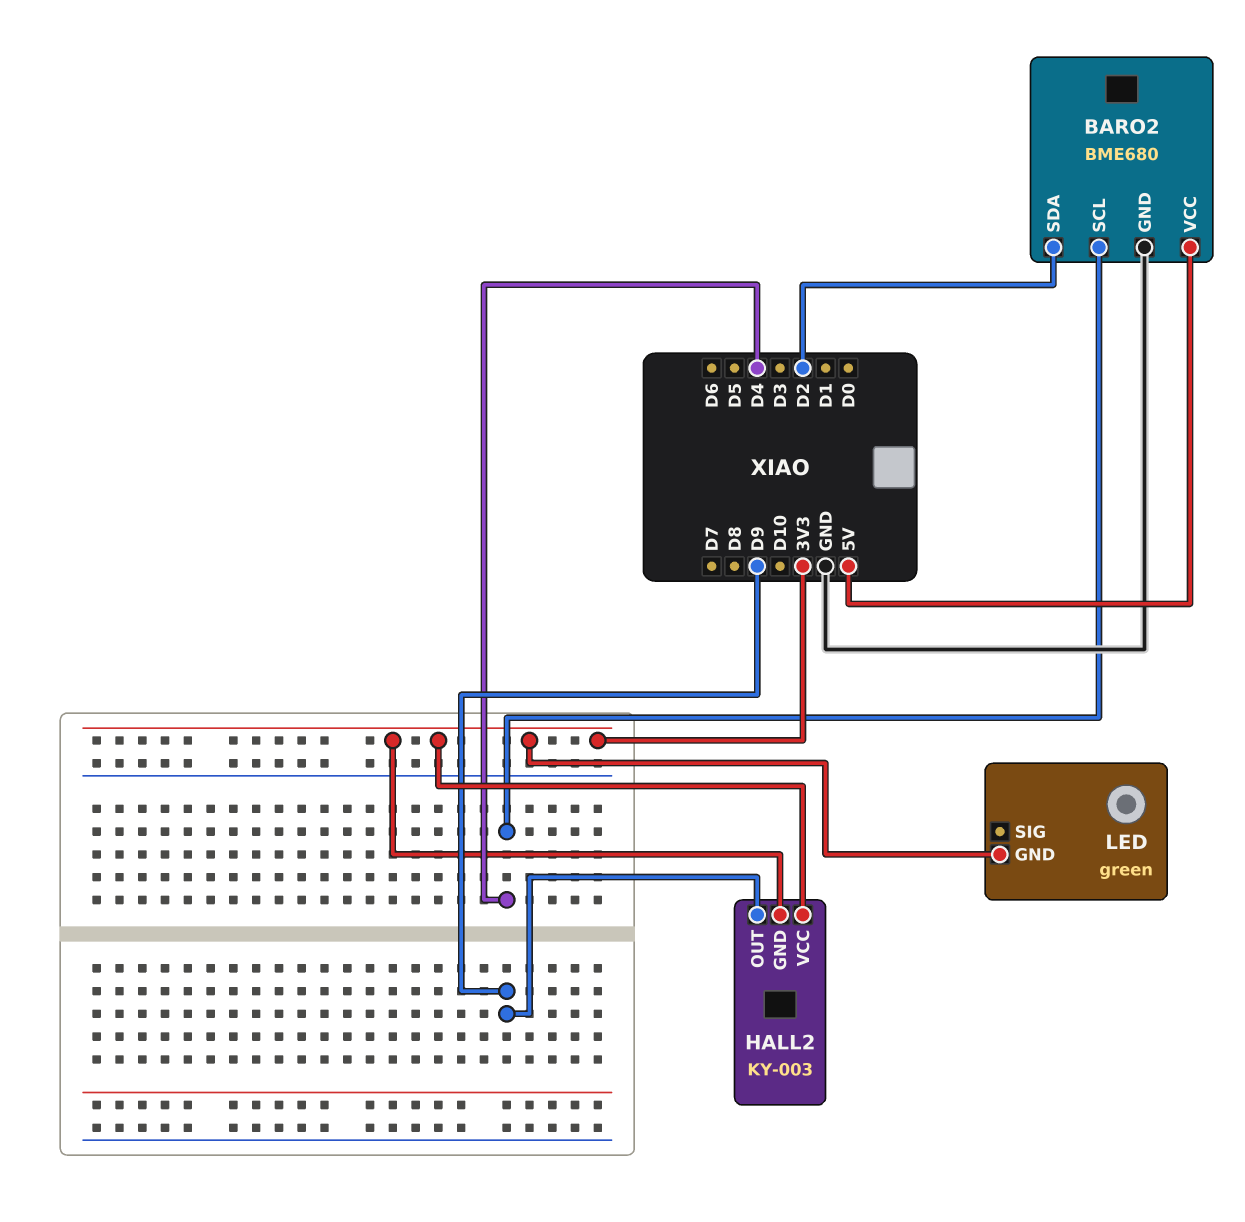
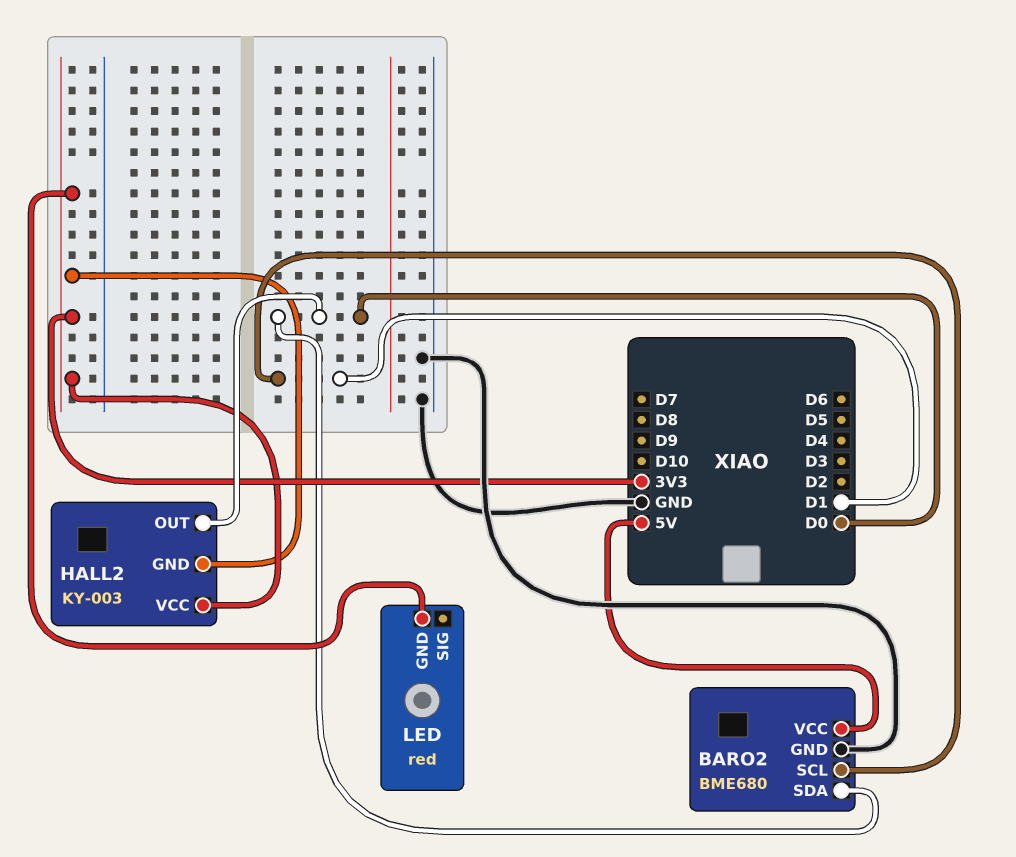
BARO2 pin SCL: D4 -> D1
BARO2 pin SDA: D2 -> D0
HALL2 pin OUT: D9 -> D0
LED: green -> red

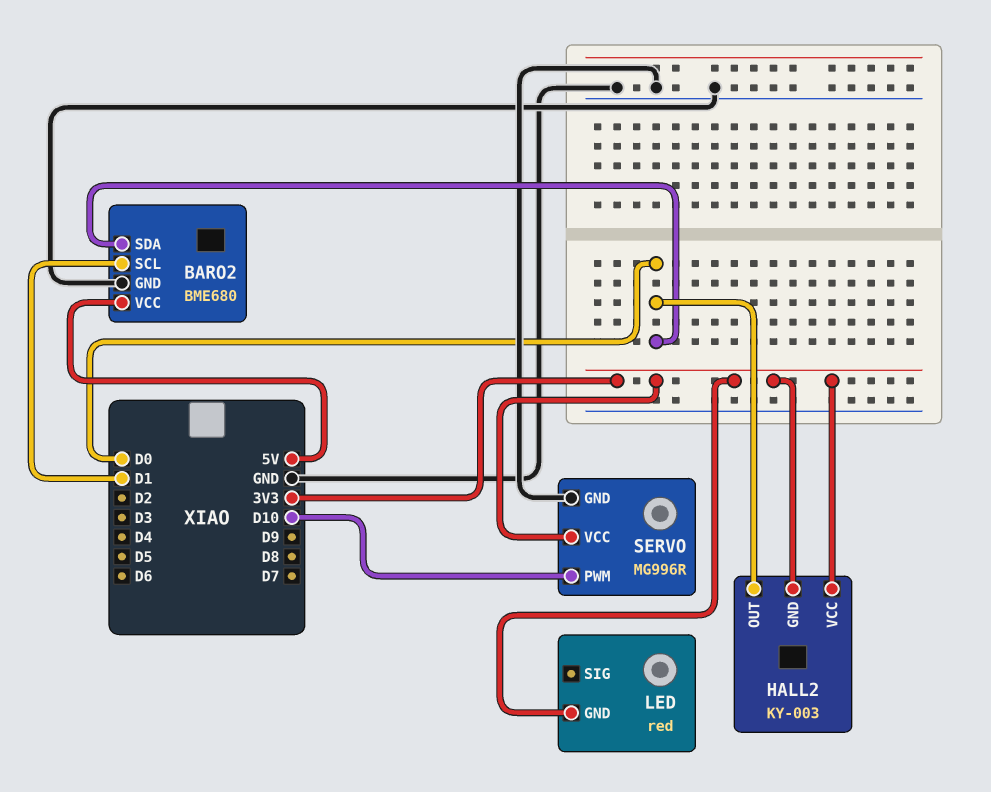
SERVO: none -> MG996R
SERVO pin GND: none -> GND
SERVO pin PWM: none -> D10
SERVO pin VCC: none -> 3V3

